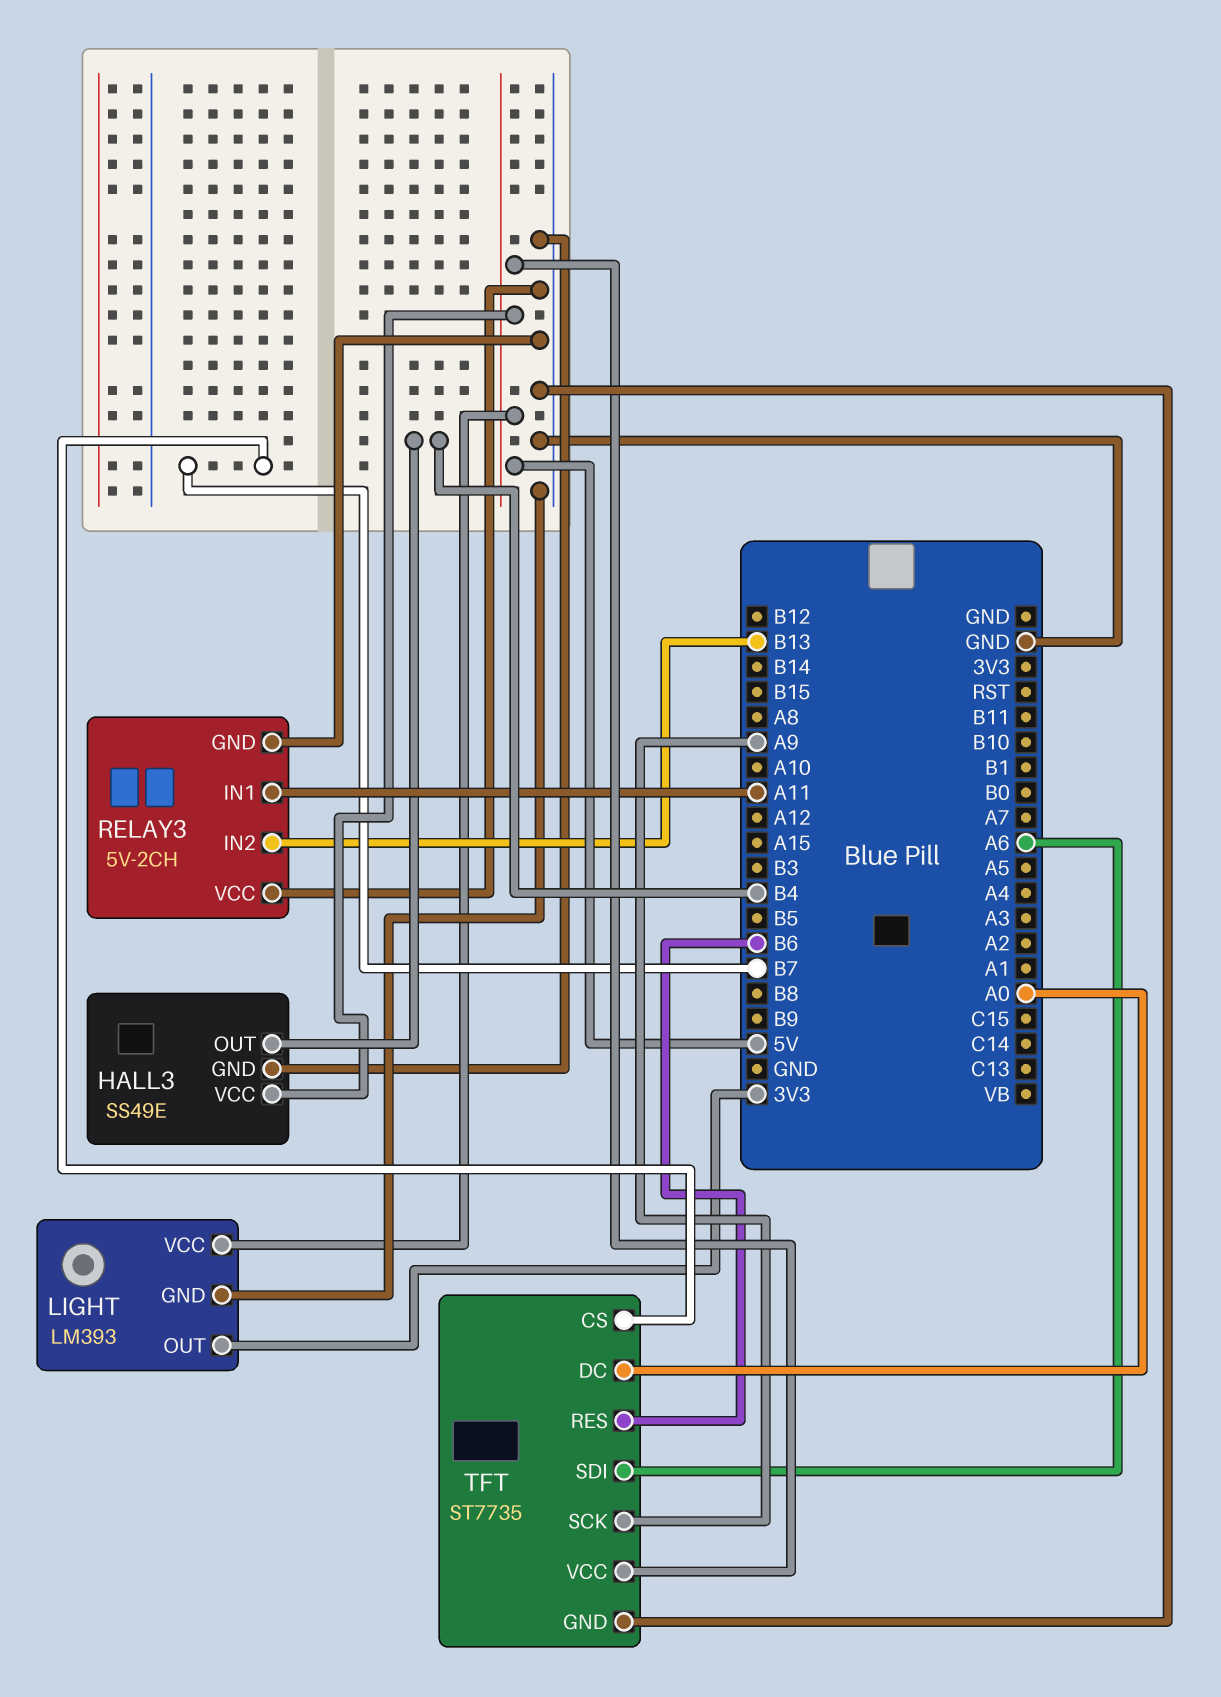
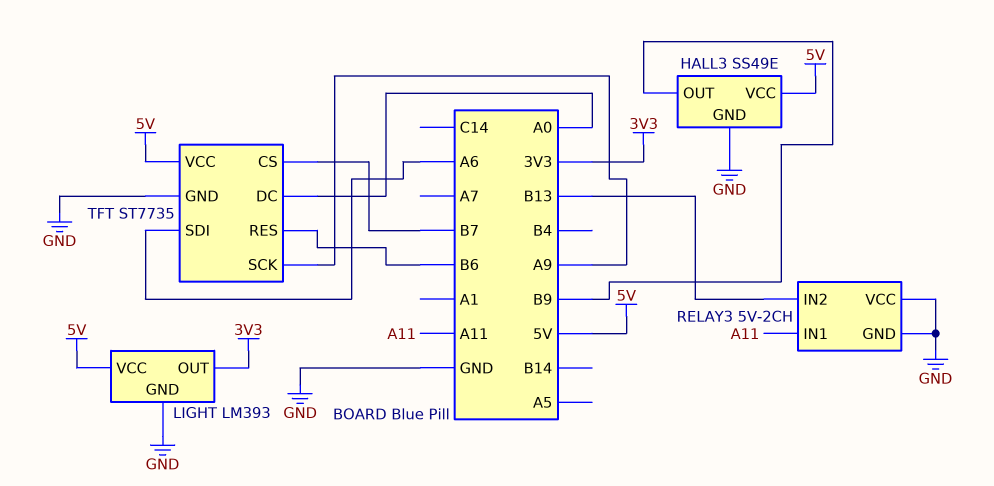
HALL3 pin OUT: B4 -> B9

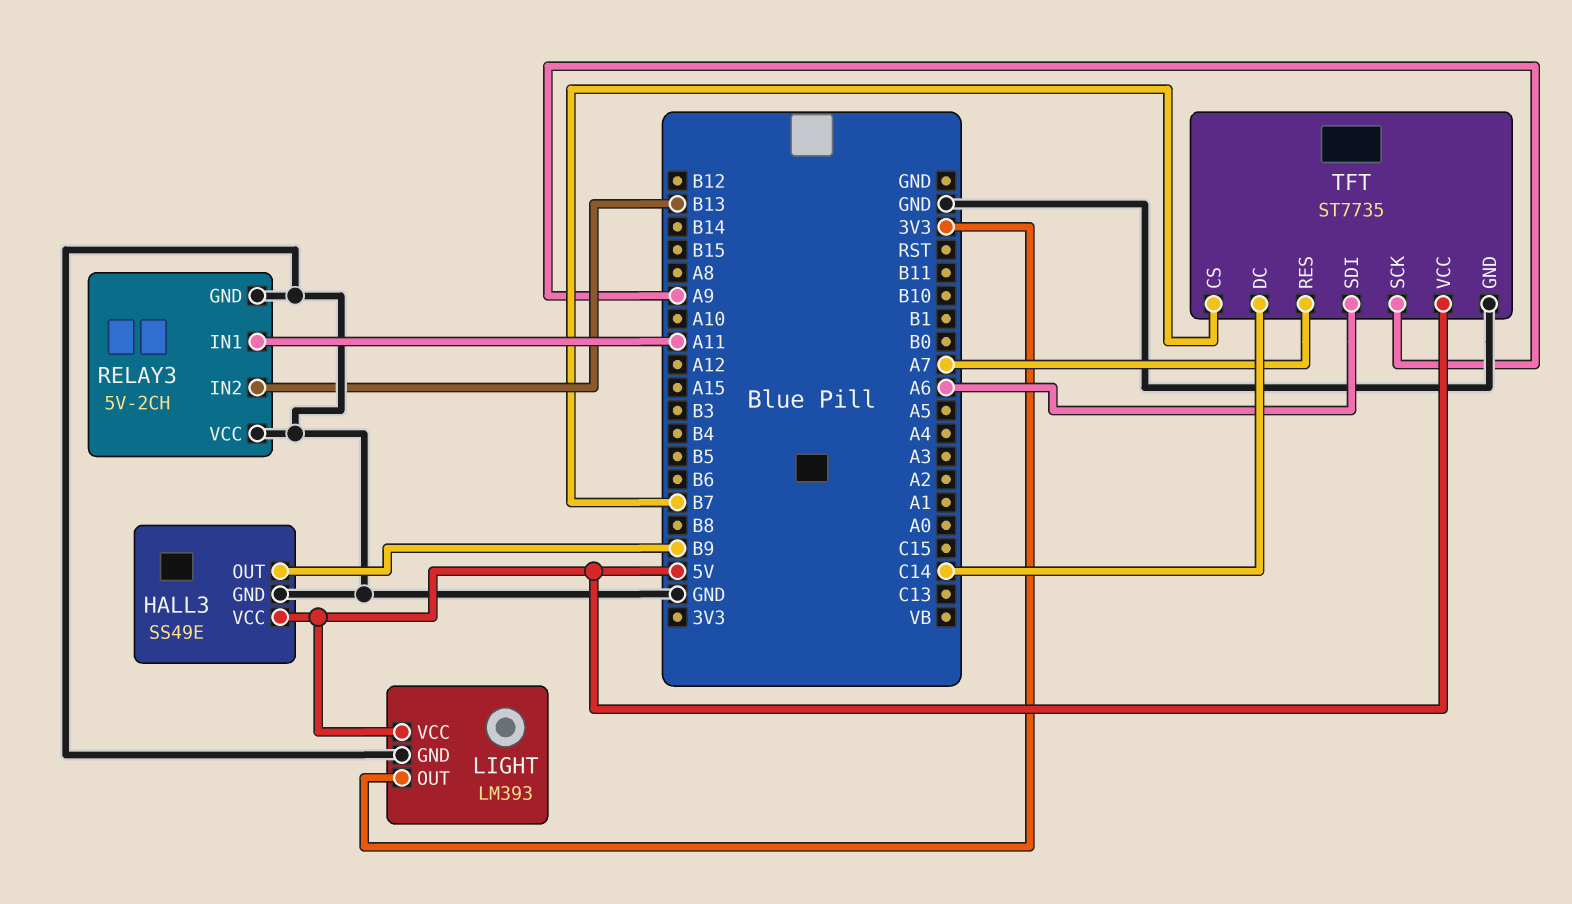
TFT pin DC: A0 -> C14
TFT pin RES: B6 -> A7

